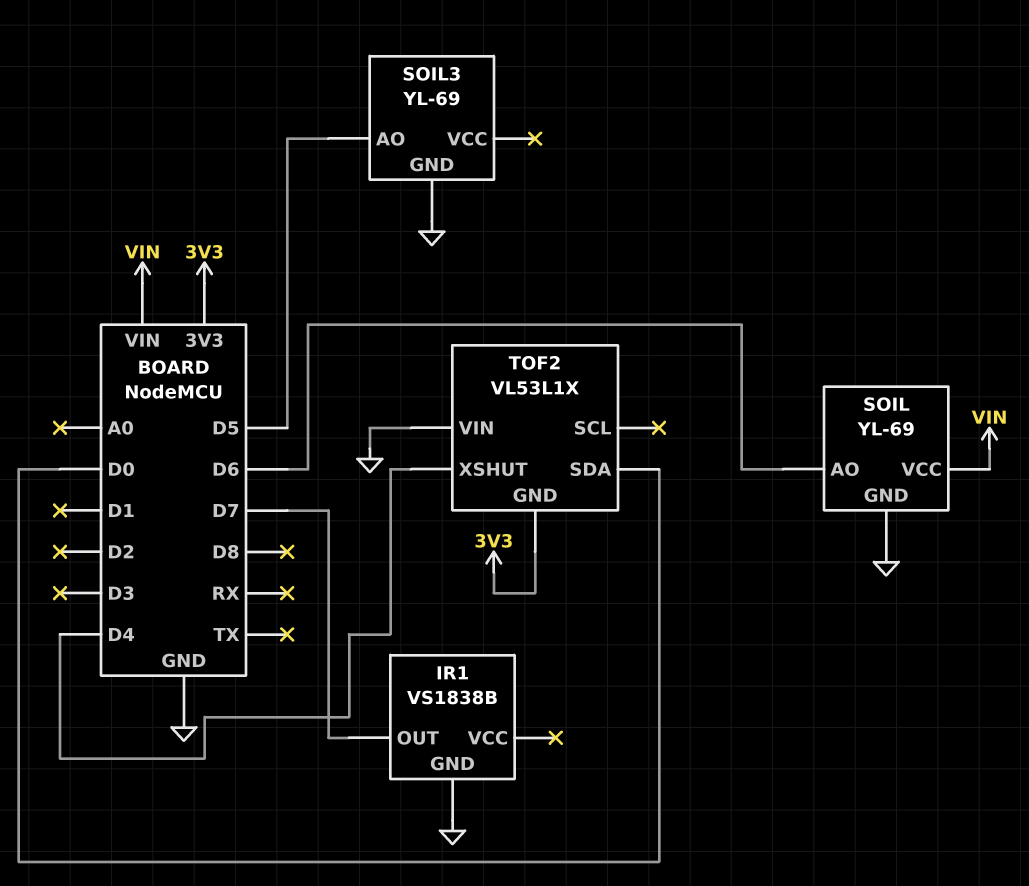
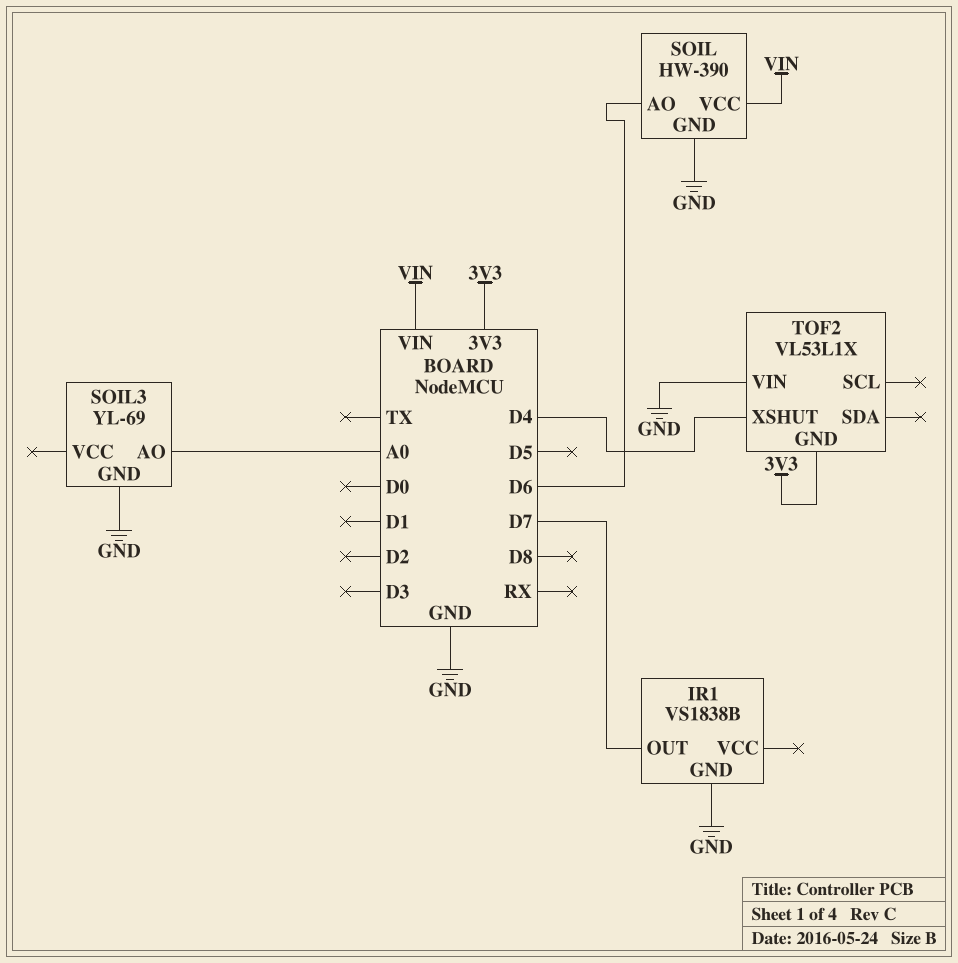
SOIL: YL-69 -> HW-390
SOIL3 pin AO: D5 -> A0
TOF2 pin SDA: D0 -> none

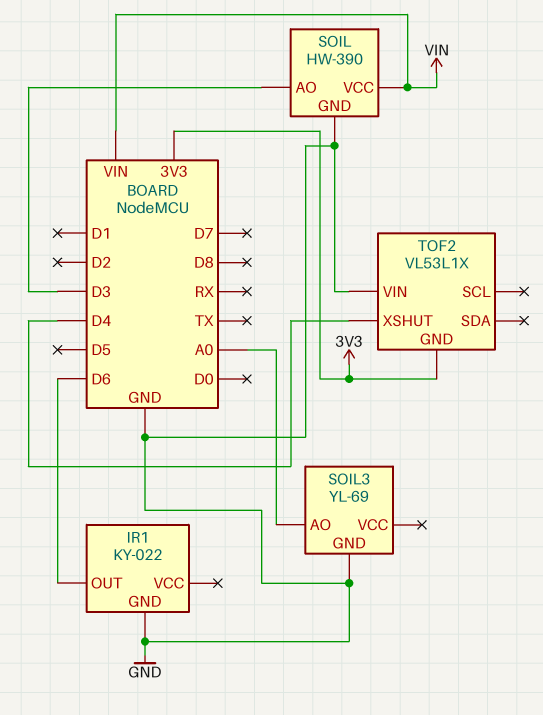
IR1: VS1838B -> KY-022
IR1 pin OUT: D7 -> D6
SOIL pin AO: D6 -> D3

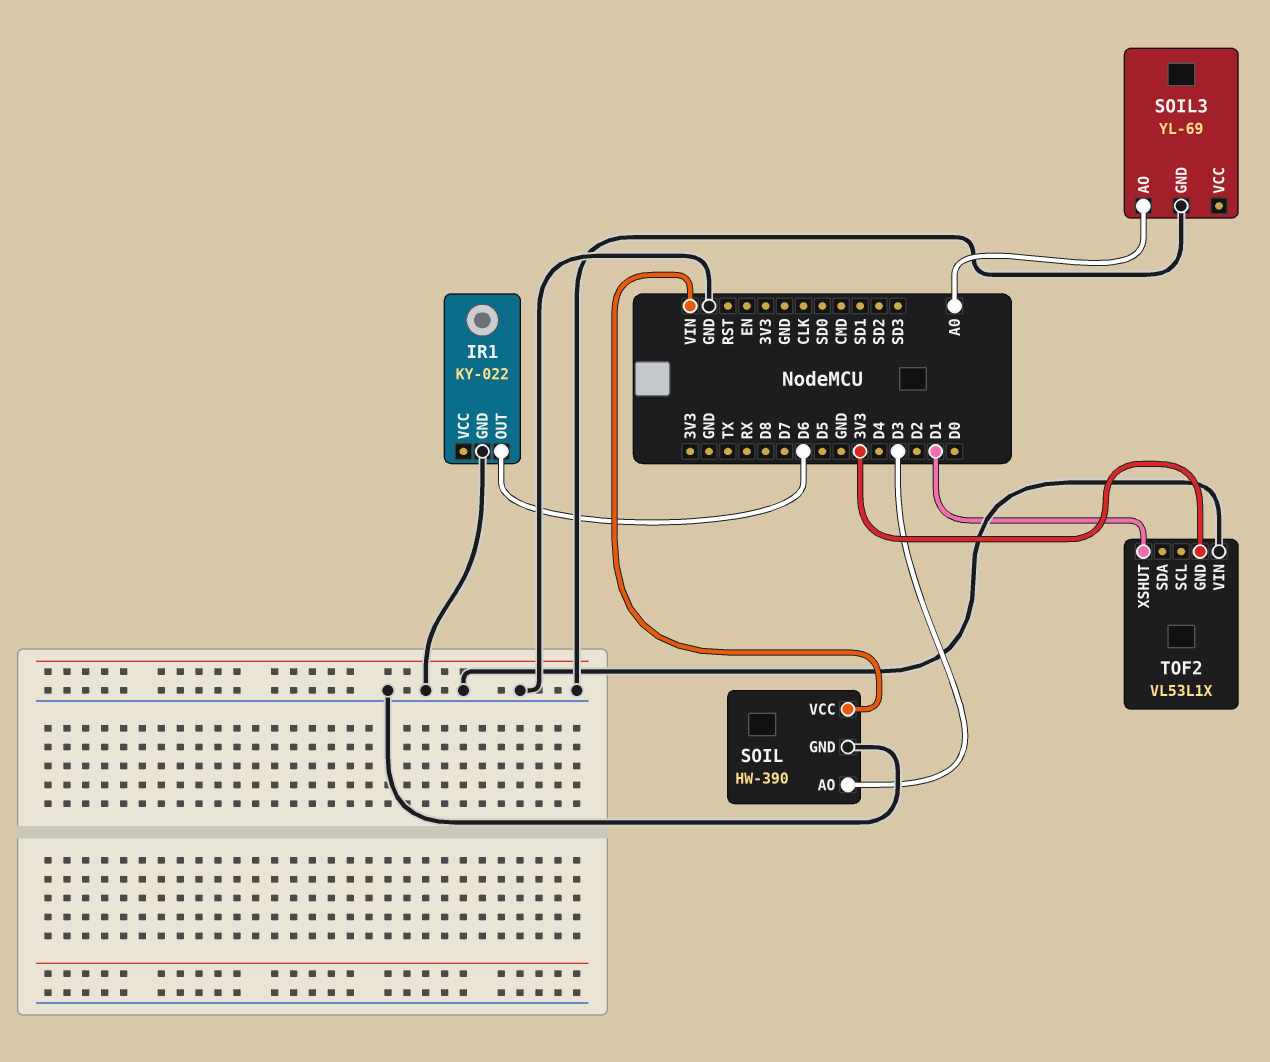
TOF2 pin XSHUT: D4 -> D1

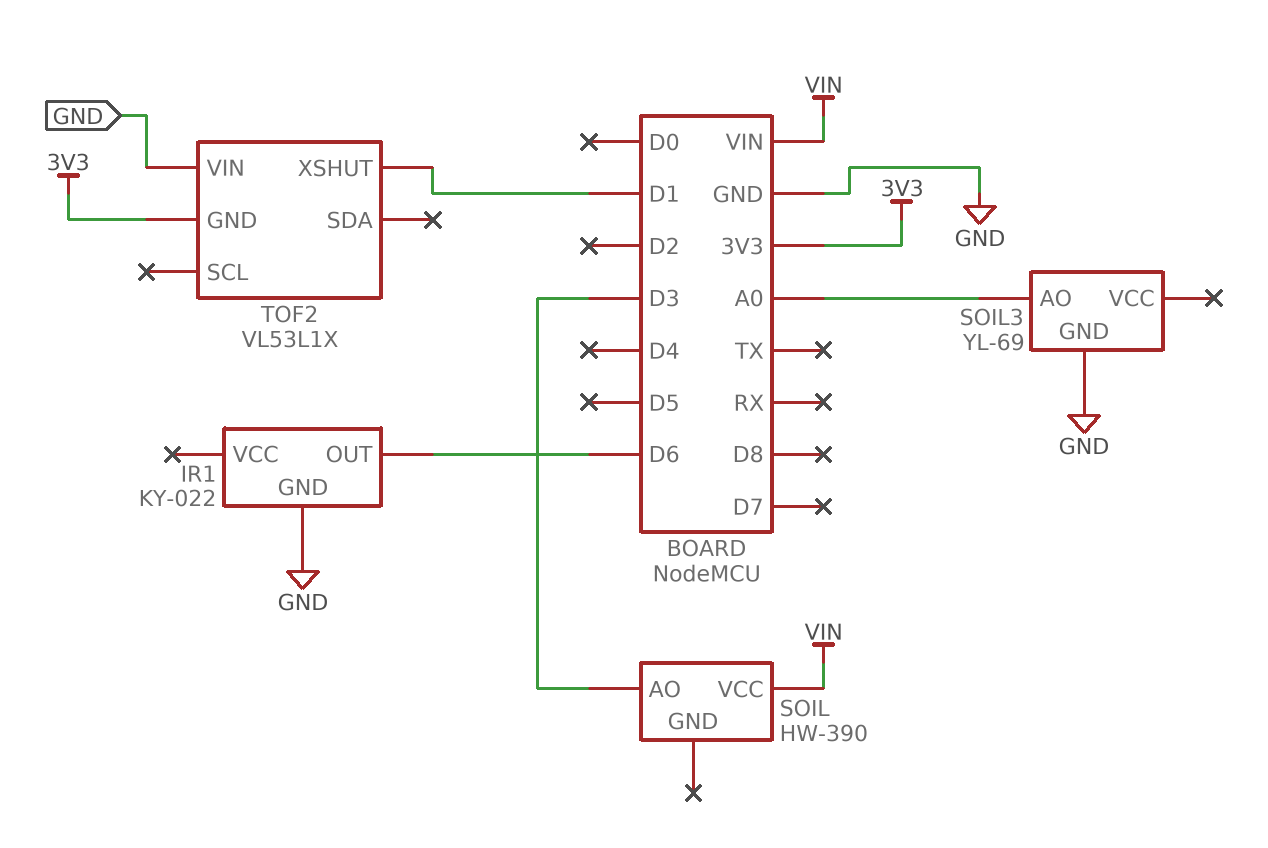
SOIL pin GND: GND -> none

